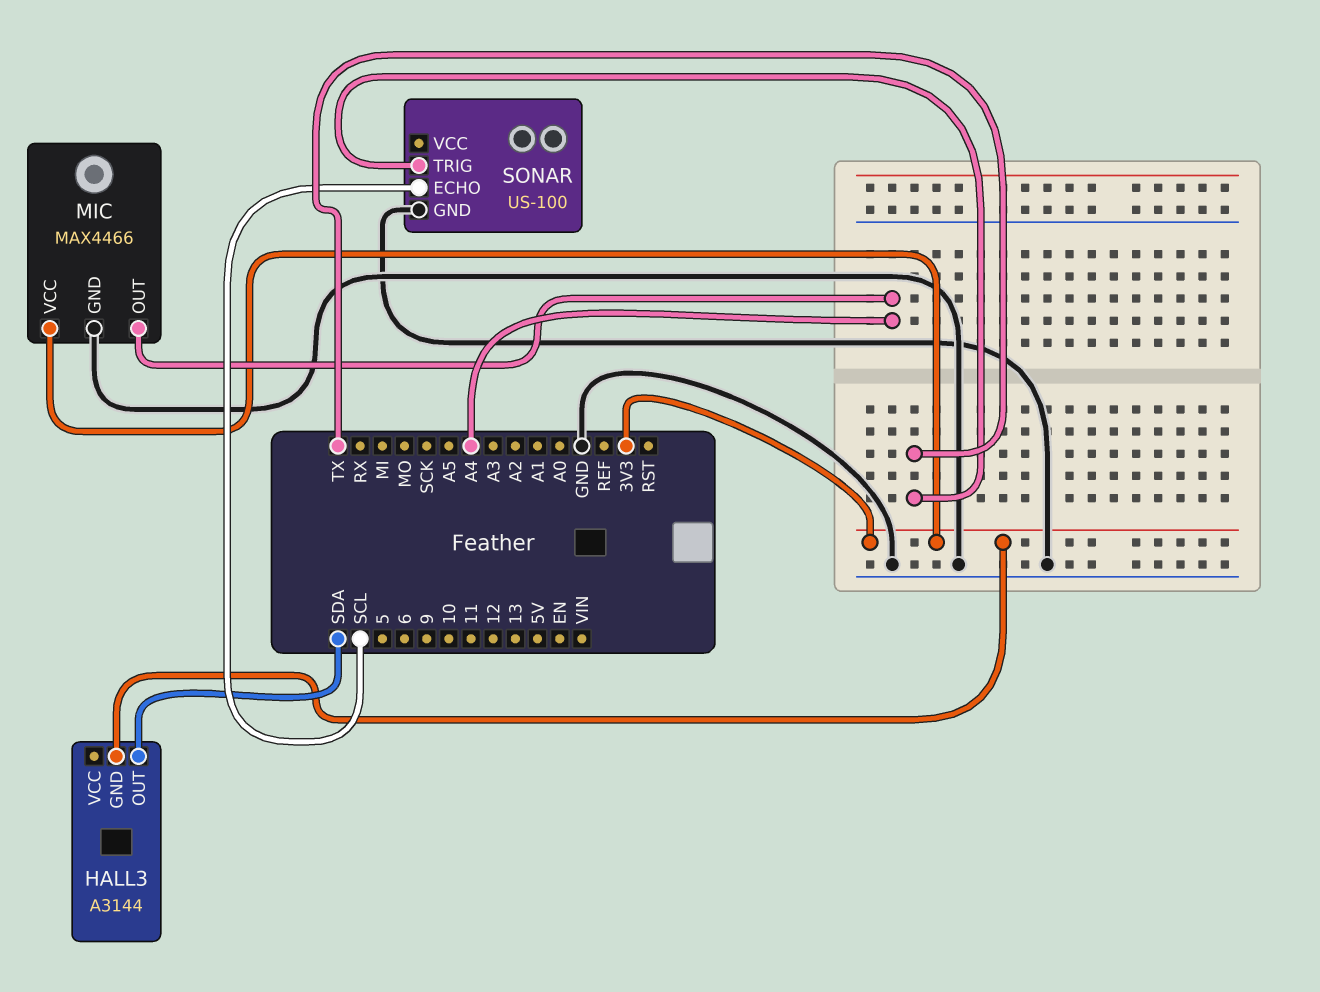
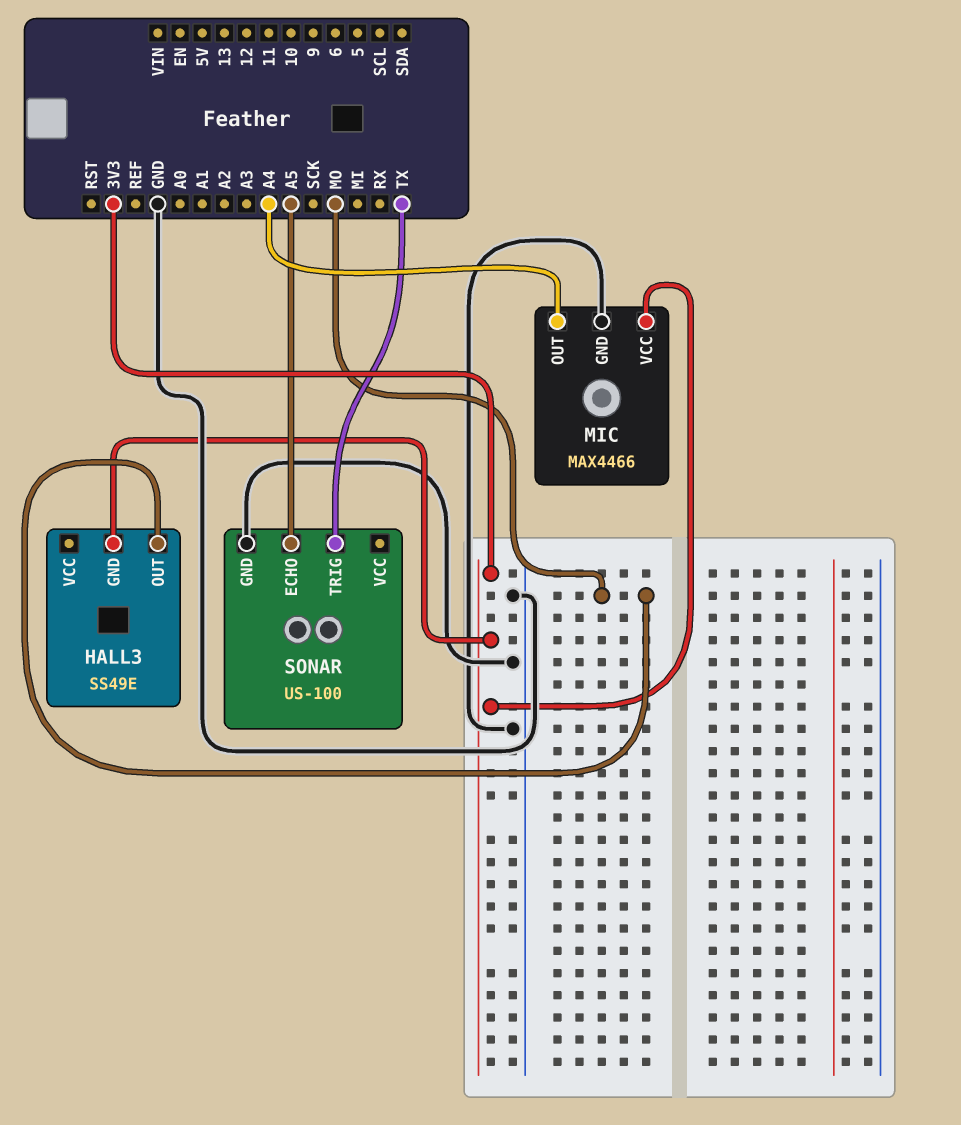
HALL3: A3144 -> SS49E
HALL3 pin OUT: SDA -> MO
SONAR pin ECHO: SCL -> A5

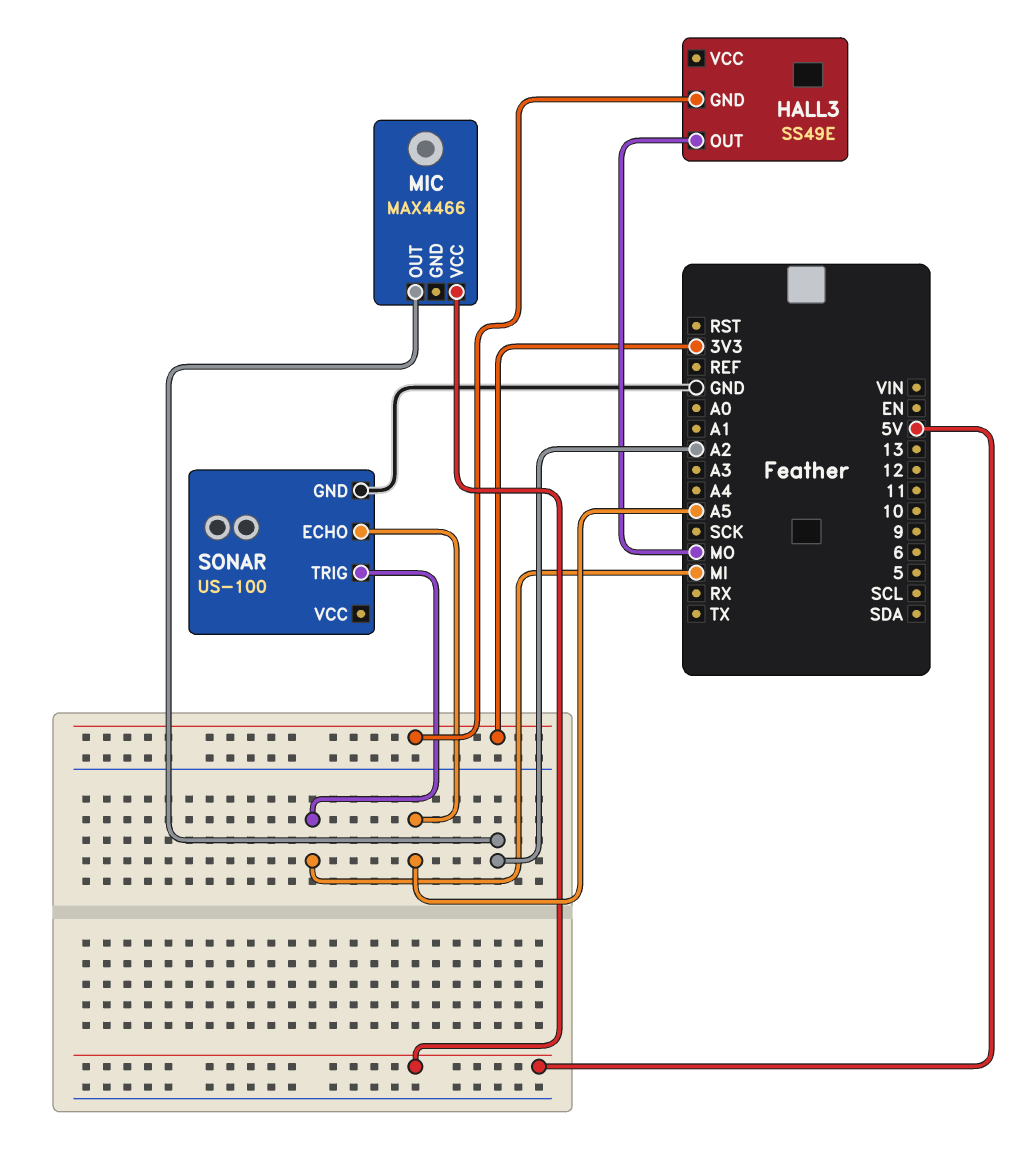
MIC pin GND: GND -> none
MIC pin OUT: A4 -> A2
MIC pin VCC: 3V3 -> 5V
SONAR pin TRIG: TX -> MI

